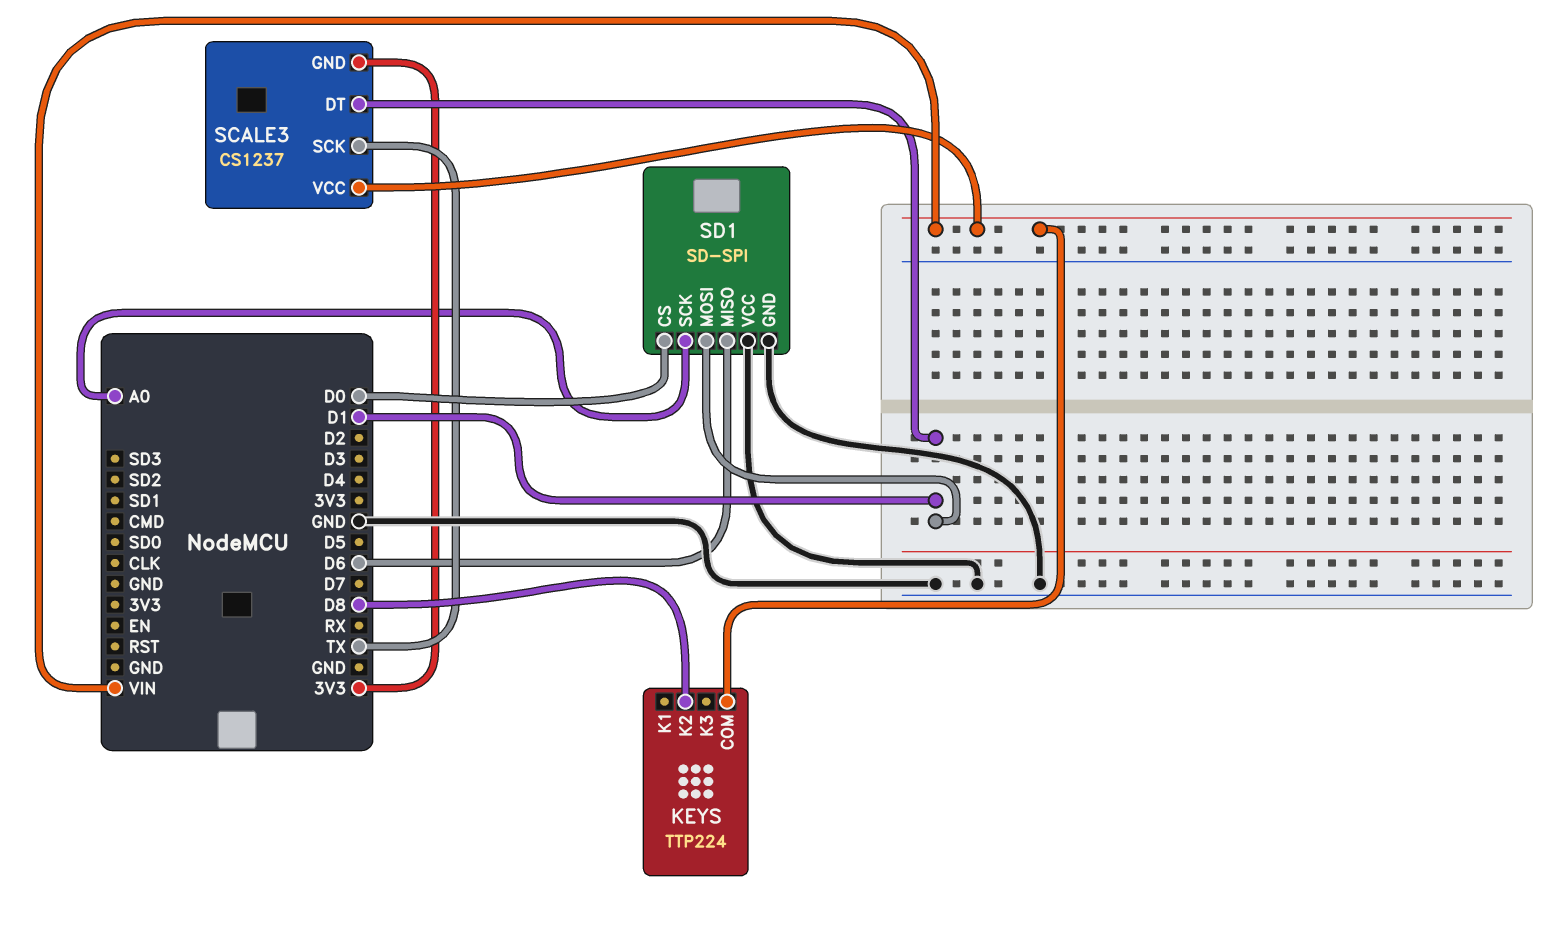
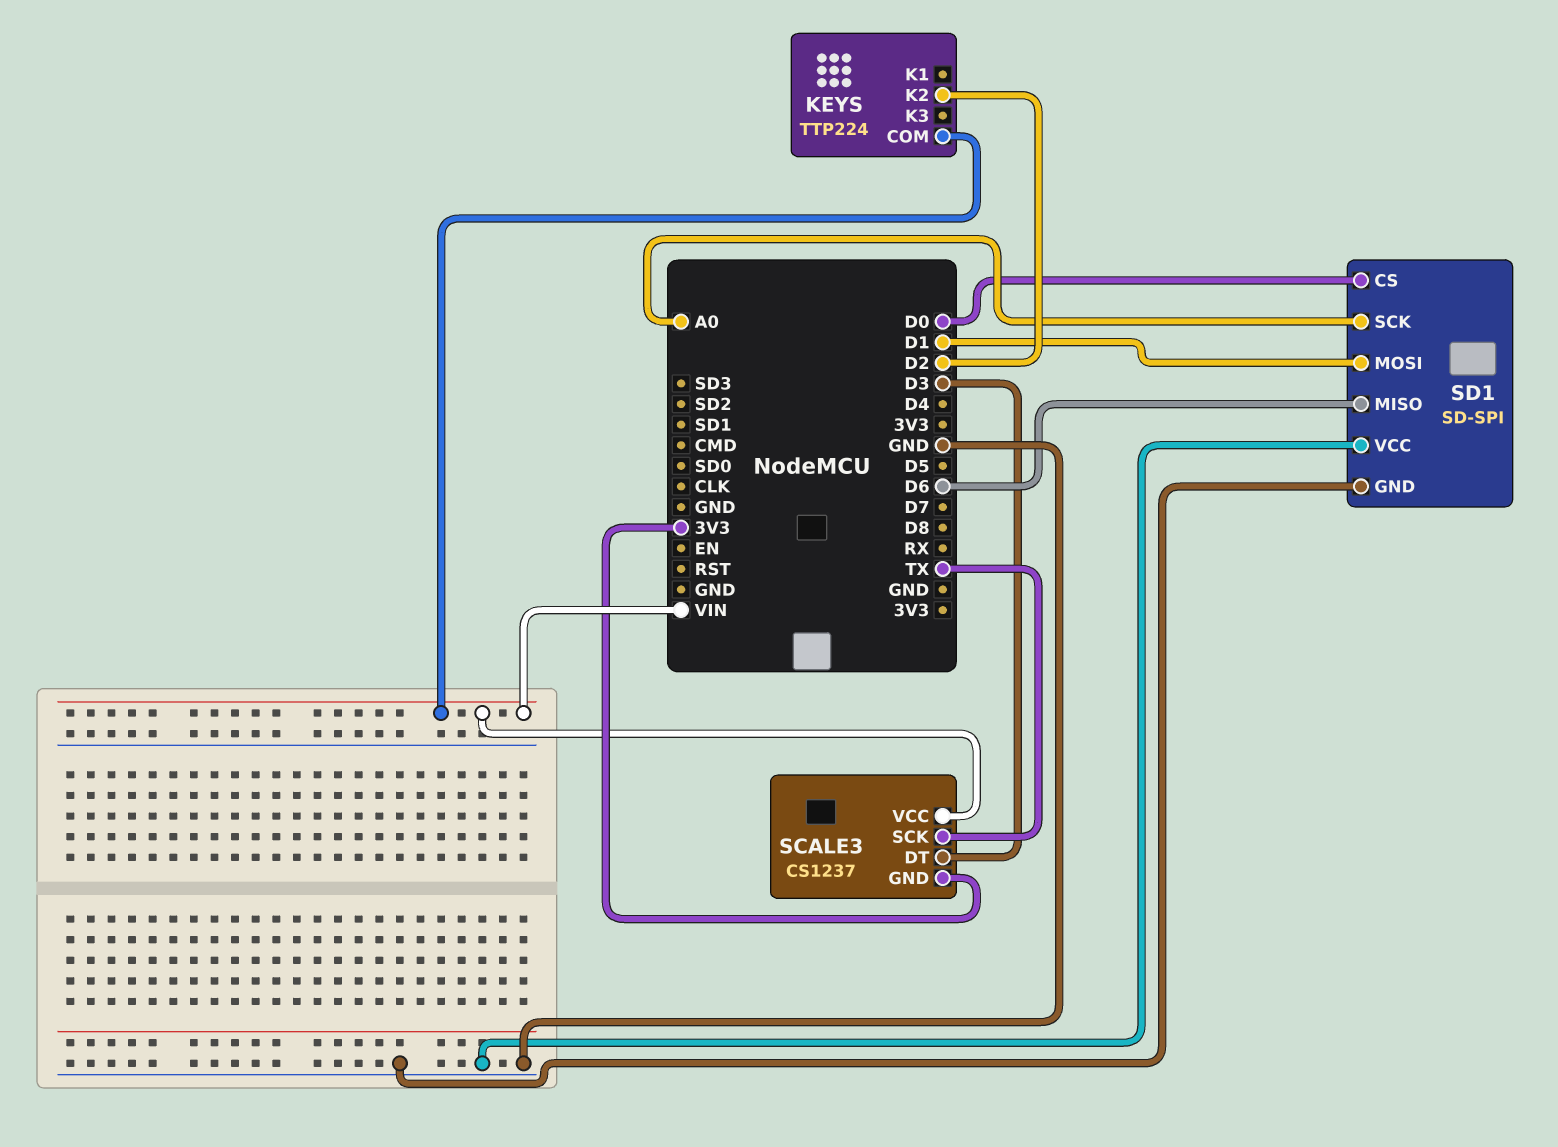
KEYS pin K2: D8 -> D2
SCALE3 pin DT: D1 -> D3

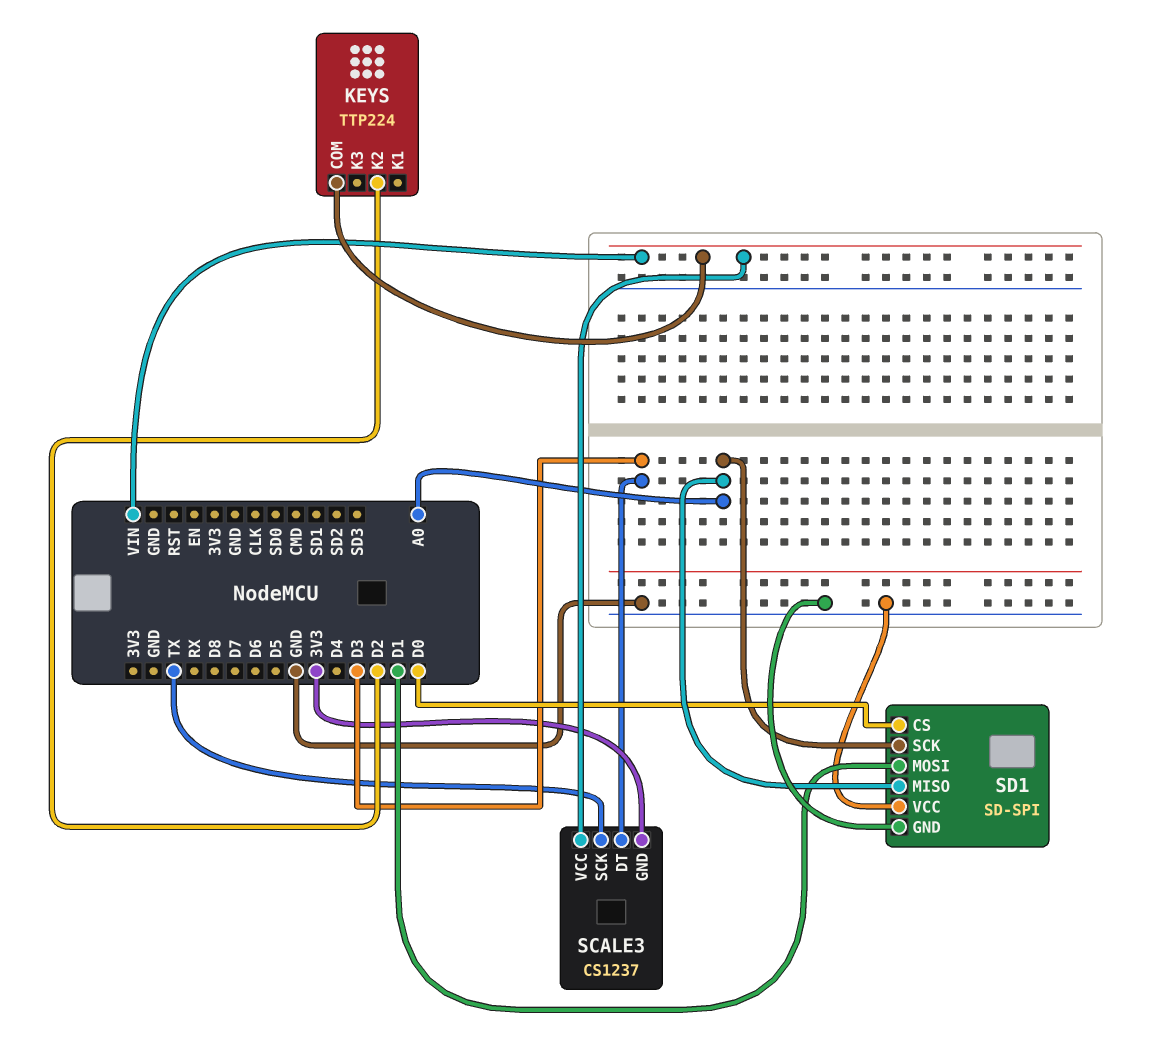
SD1 pin MISO: D6 -> A0

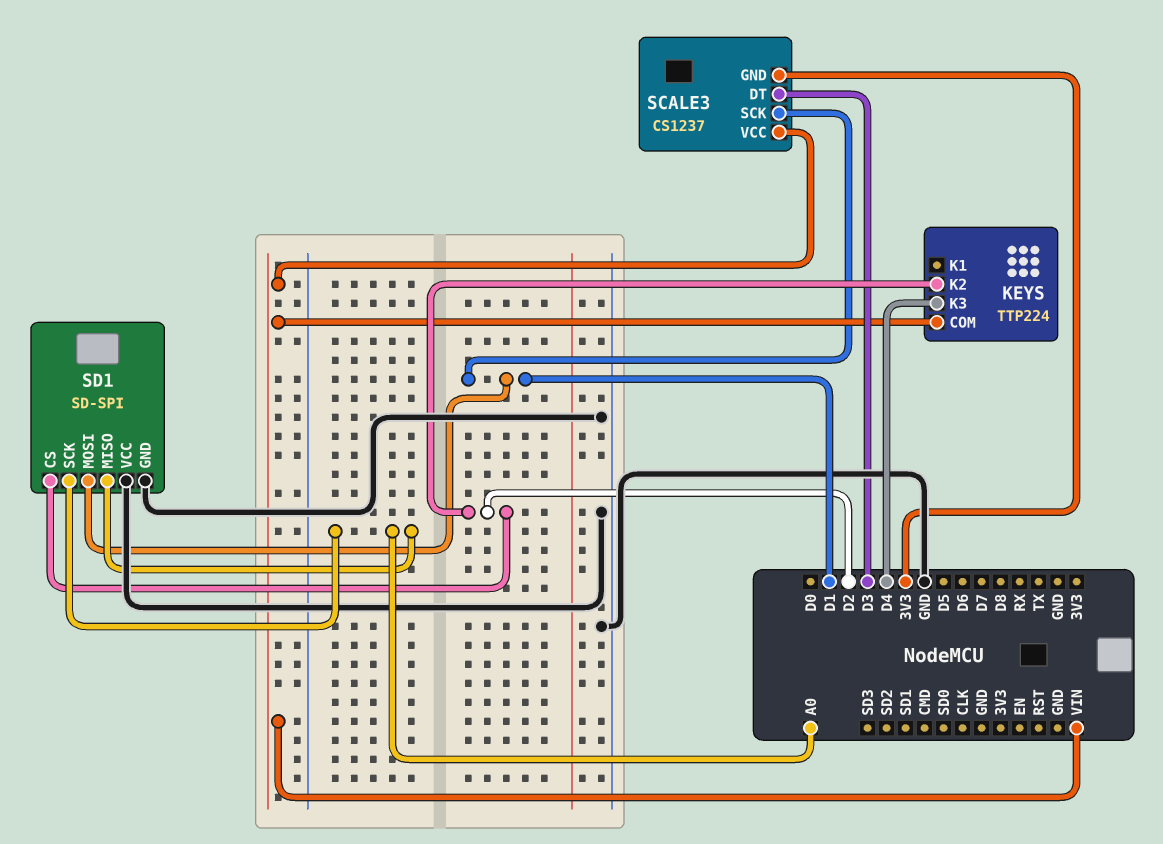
KEYS pin K3: none -> D4
SCALE3 pin SCK: TX -> D1
SD1 pin CS: D0 -> D2

